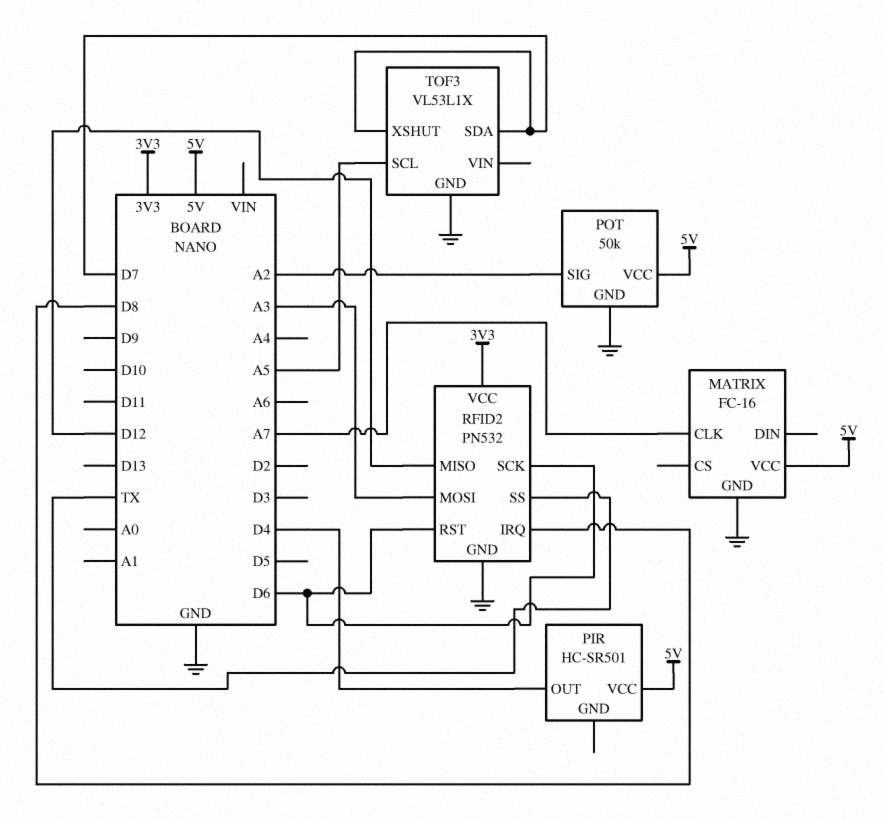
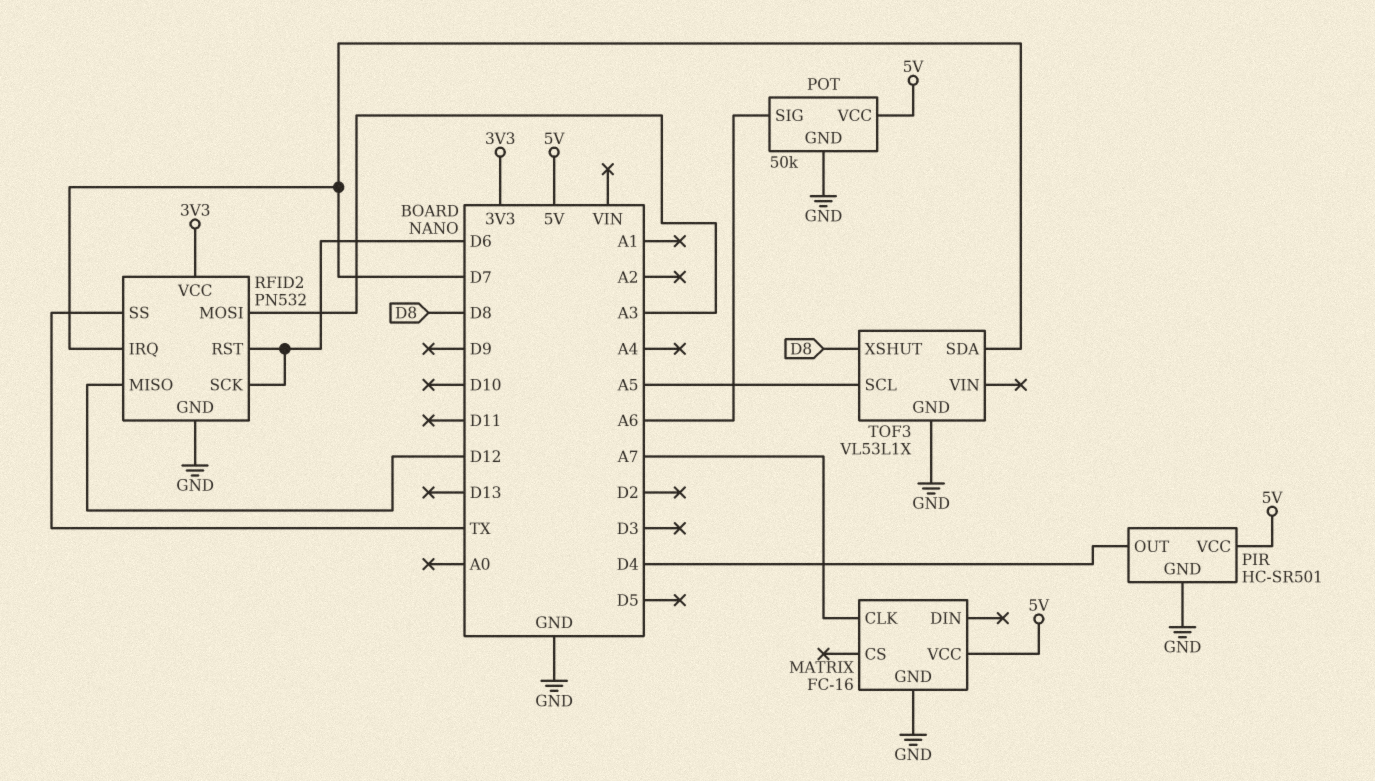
PIR pin GND: none -> GND
POT pin SIG: A2 -> A6
RFID2 pin IRQ: D8 -> D7
TOF3 pin XSHUT: D7 -> D8

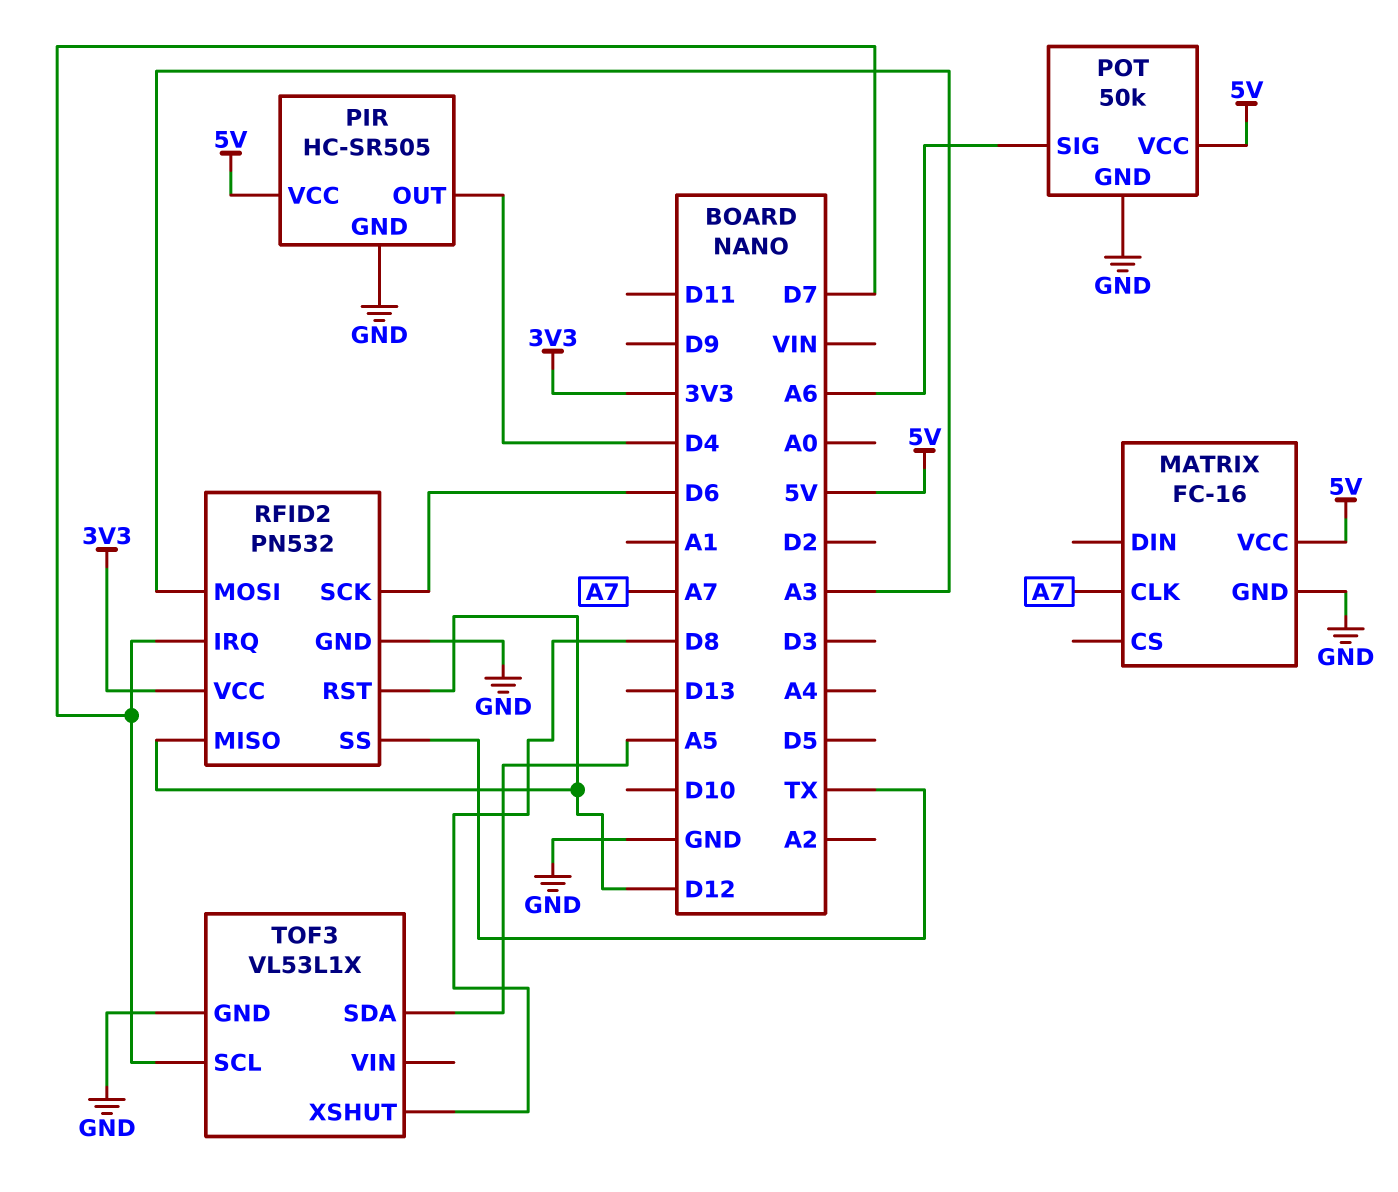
PIR: HC-SR501 -> HC-SR505
RFID2 pin RST: D6 -> D12
TOF3 pin SCL: A5 -> D7
TOF3 pin SDA: D7 -> A5

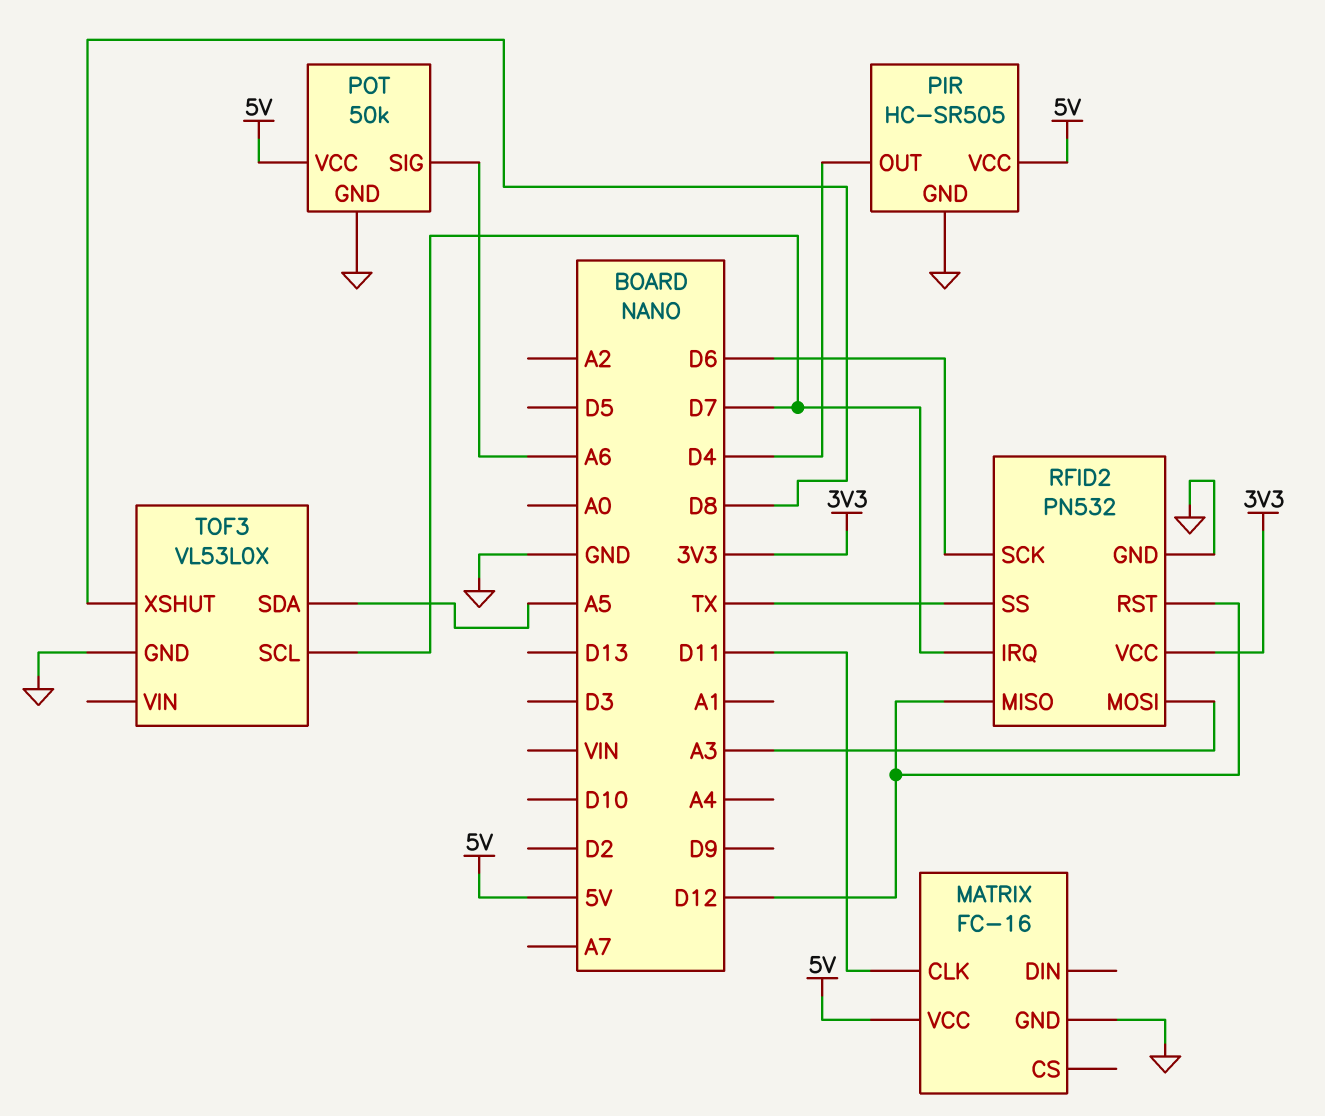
MATRIX pin CLK: A7 -> D11
TOF3: VL53L1X -> VL53L0X

